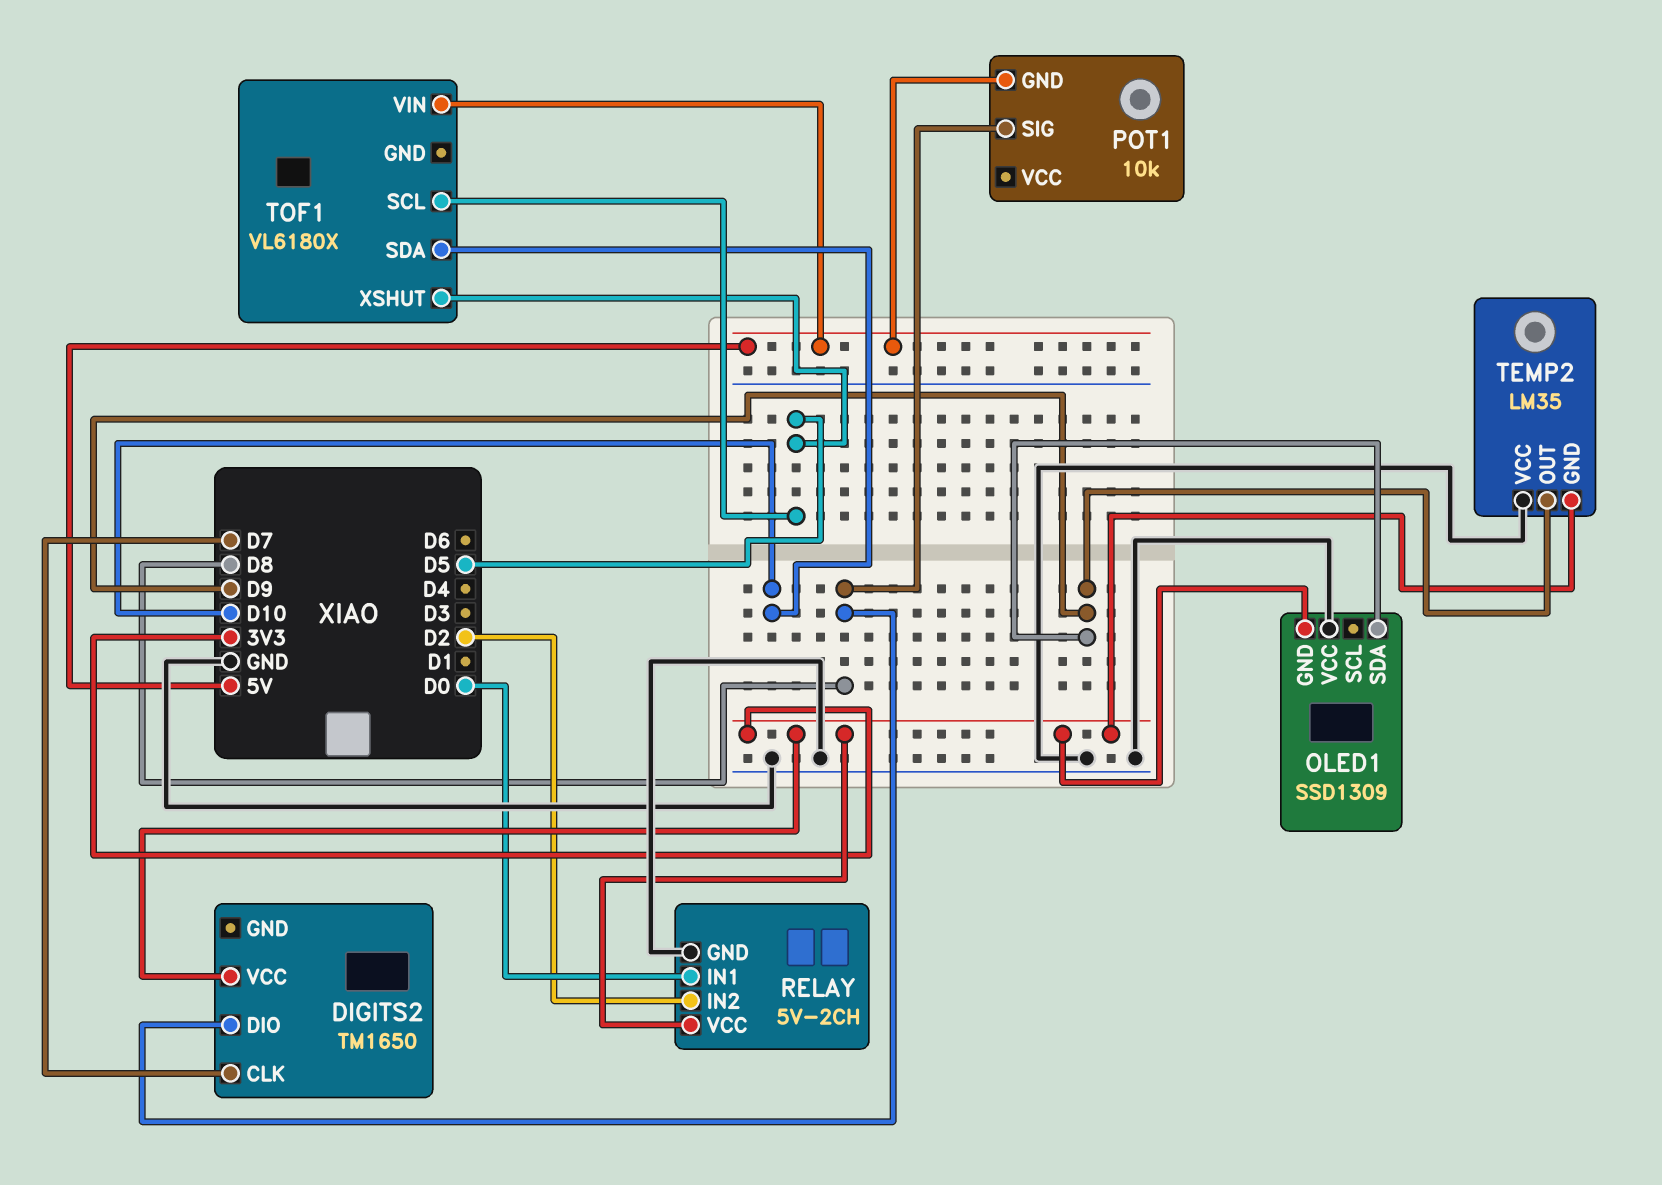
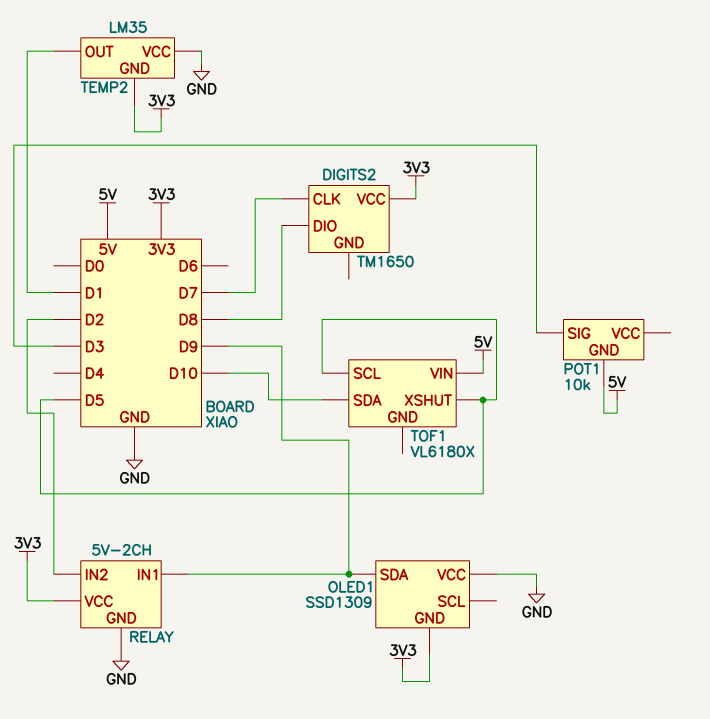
POT1 pin SIG: D8 -> D3
RELAY pin IN1: D0 -> D9
TEMP2 pin OUT: D9 -> D1

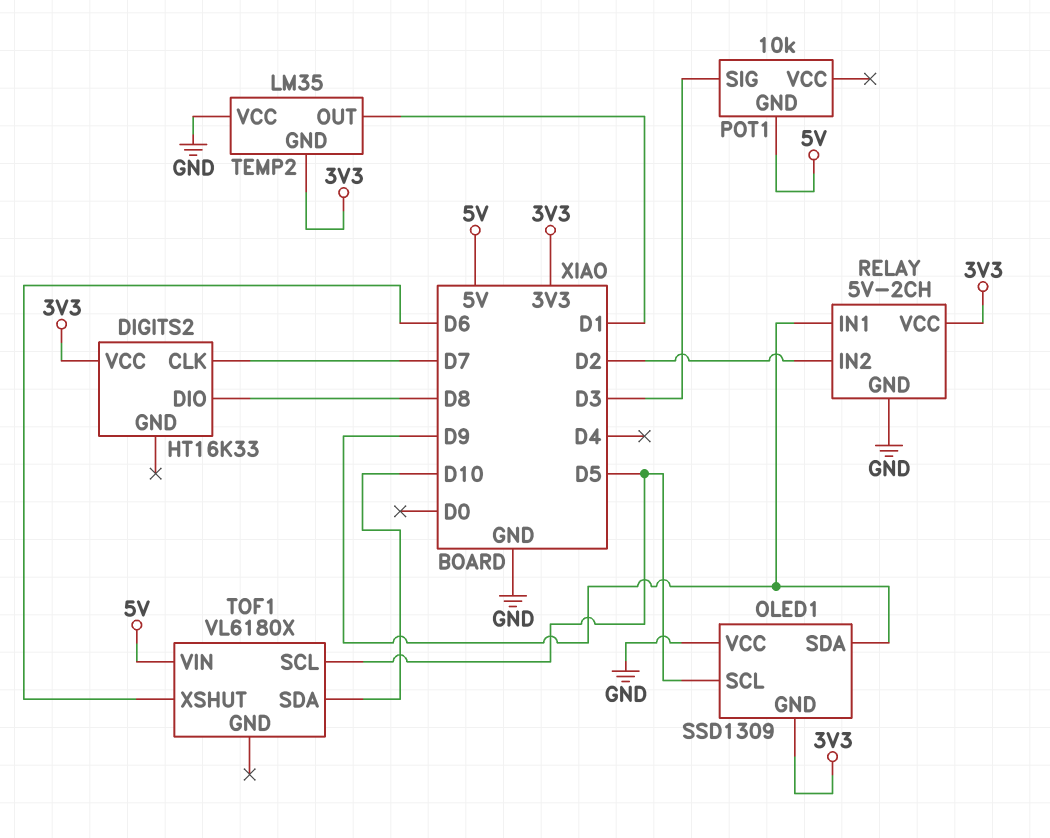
DIGITS2: TM1650 -> HT16K33
OLED1 pin SCL: none -> D5
TOF1 pin XSHUT: D5 -> D6

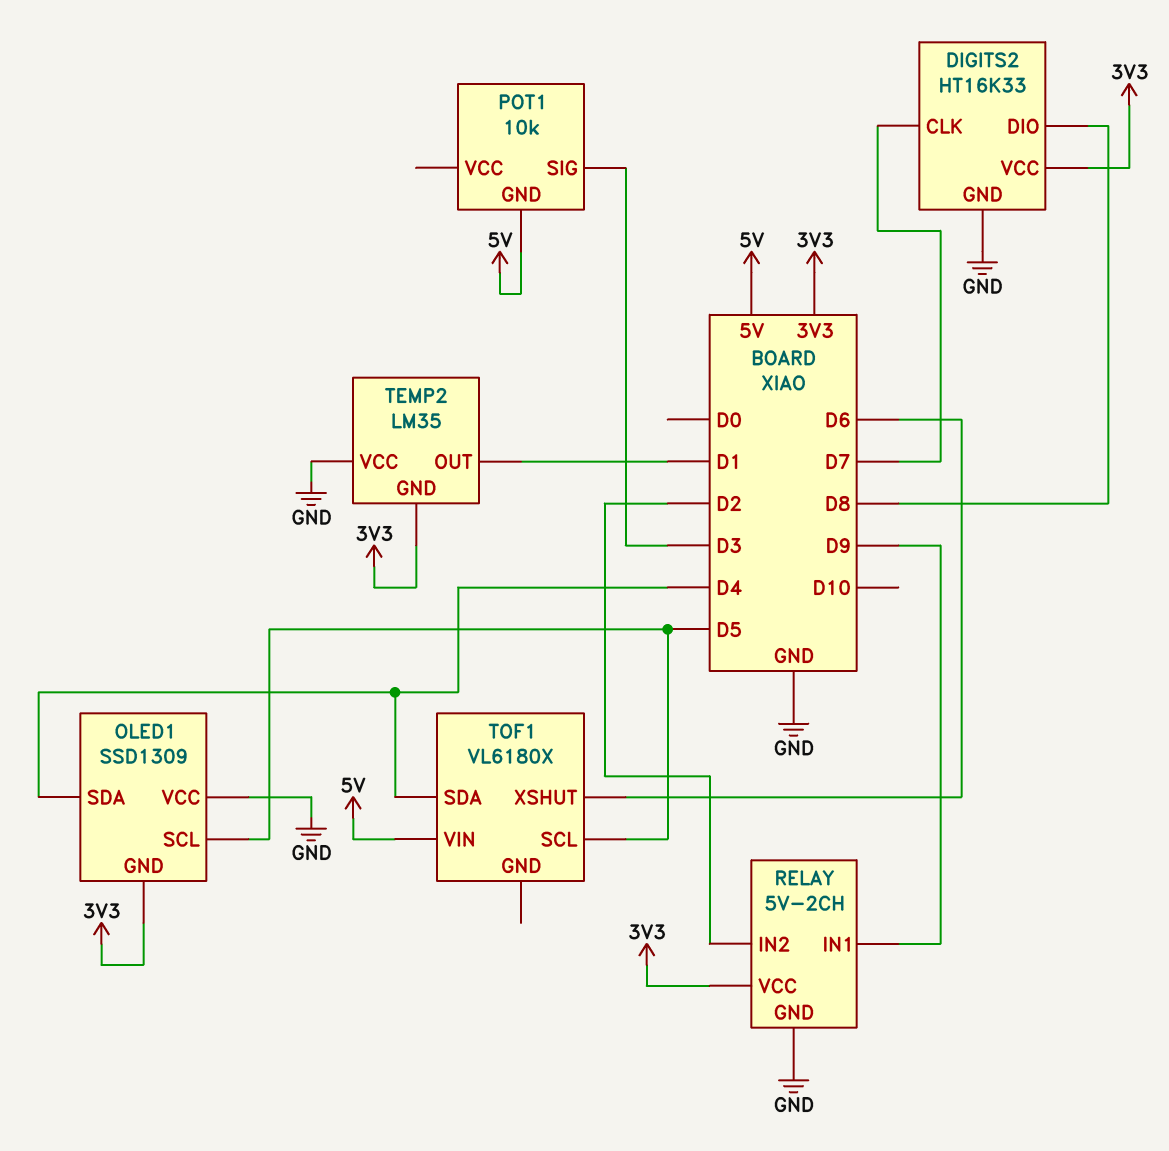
DIGITS2 pin GND: none -> GND
OLED1 pin SDA: D9 -> D4
TOF1 pin SDA: D10 -> D4

